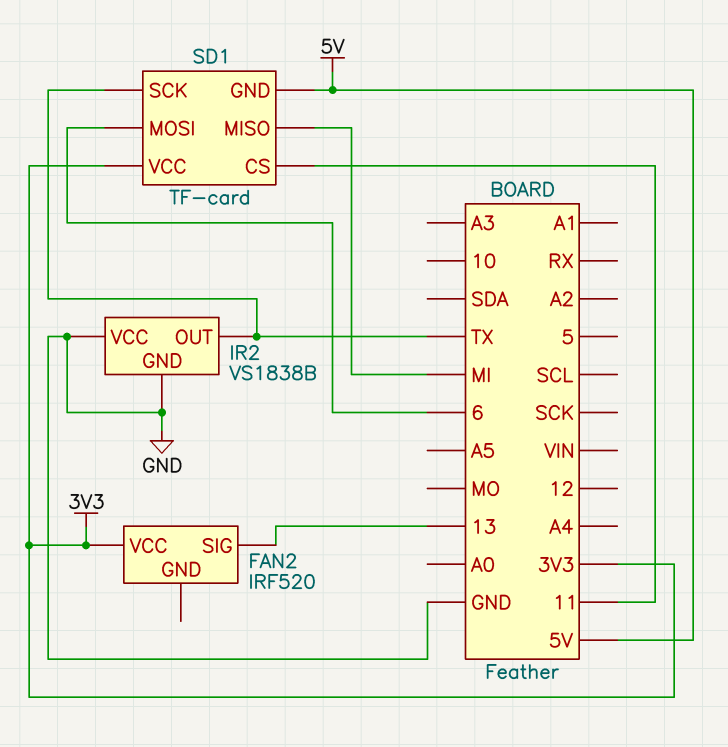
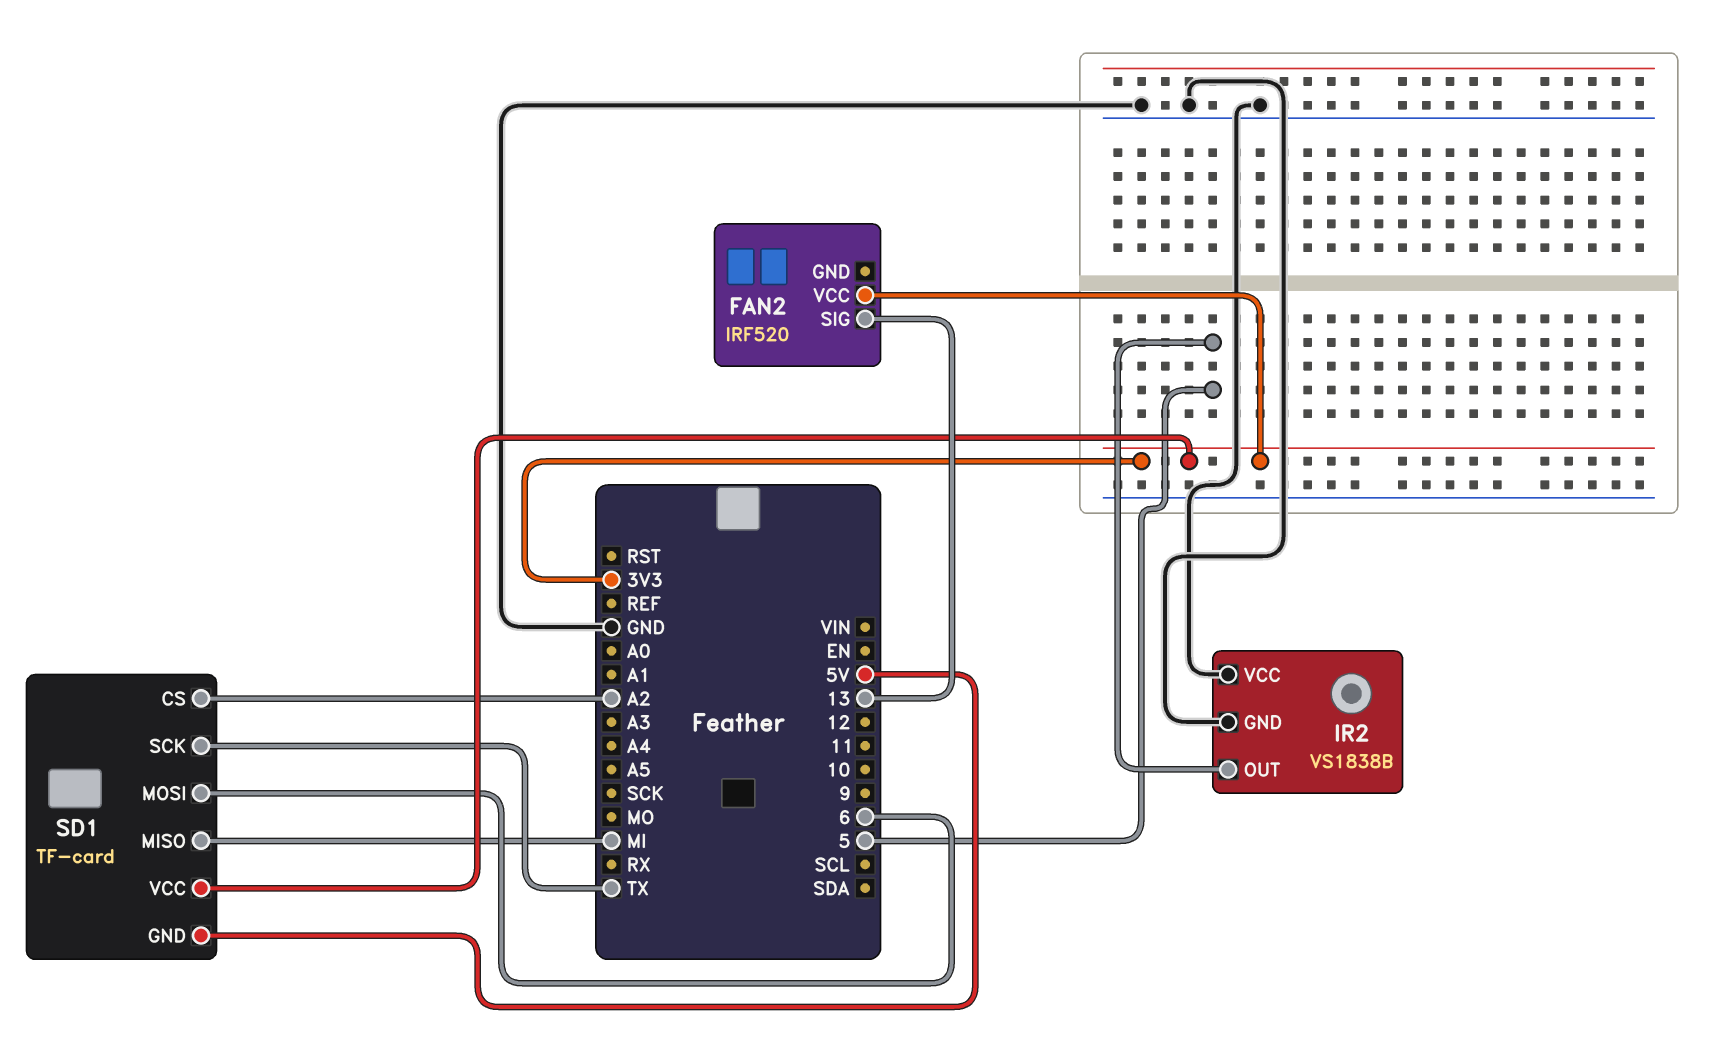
IR2 pin OUT: TX -> 5
SD1 pin CS: 11 -> A2

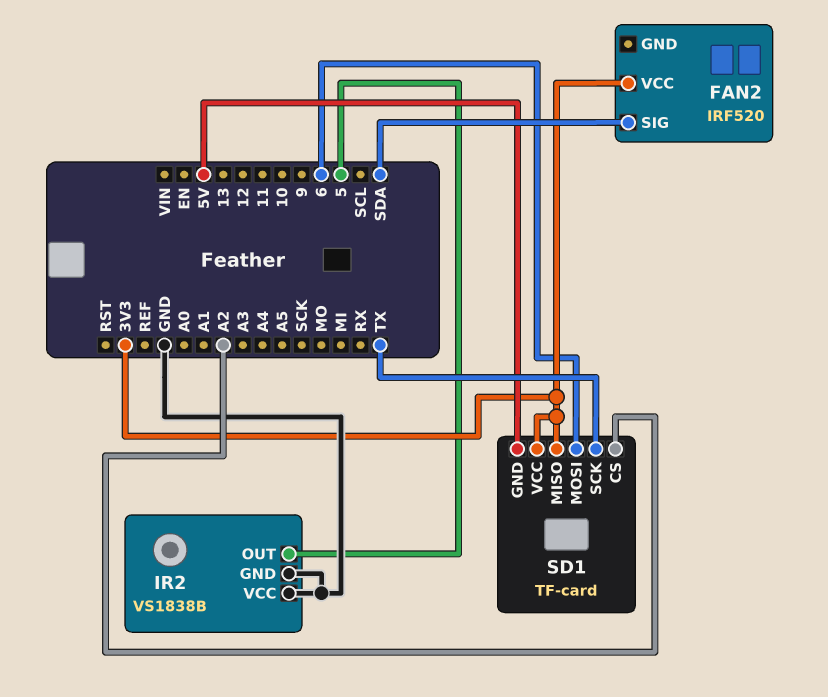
FAN2 pin SIG: 13 -> SDA
SD1 pin MISO: MI -> 3V3

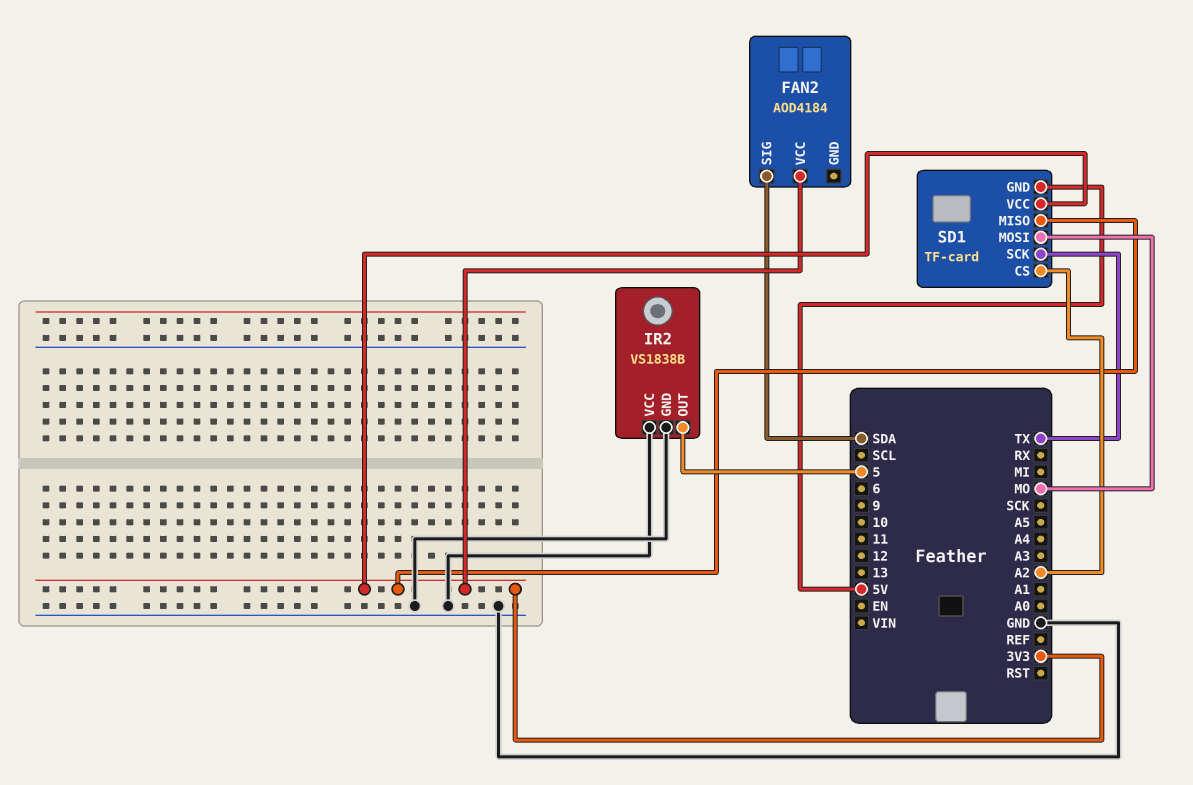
FAN2: IRF520 -> AOD4184
SD1 pin MOSI: 6 -> MO

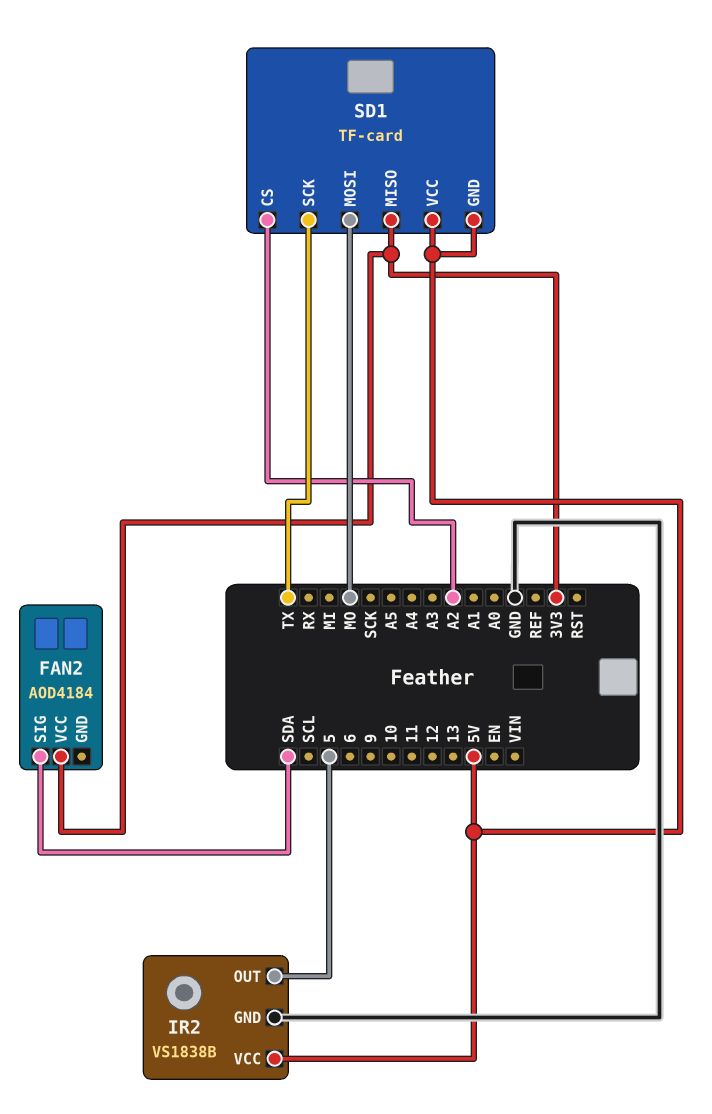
IR2 pin VCC: GND -> 5V
SD1 pin VCC: 3V3 -> 5V

